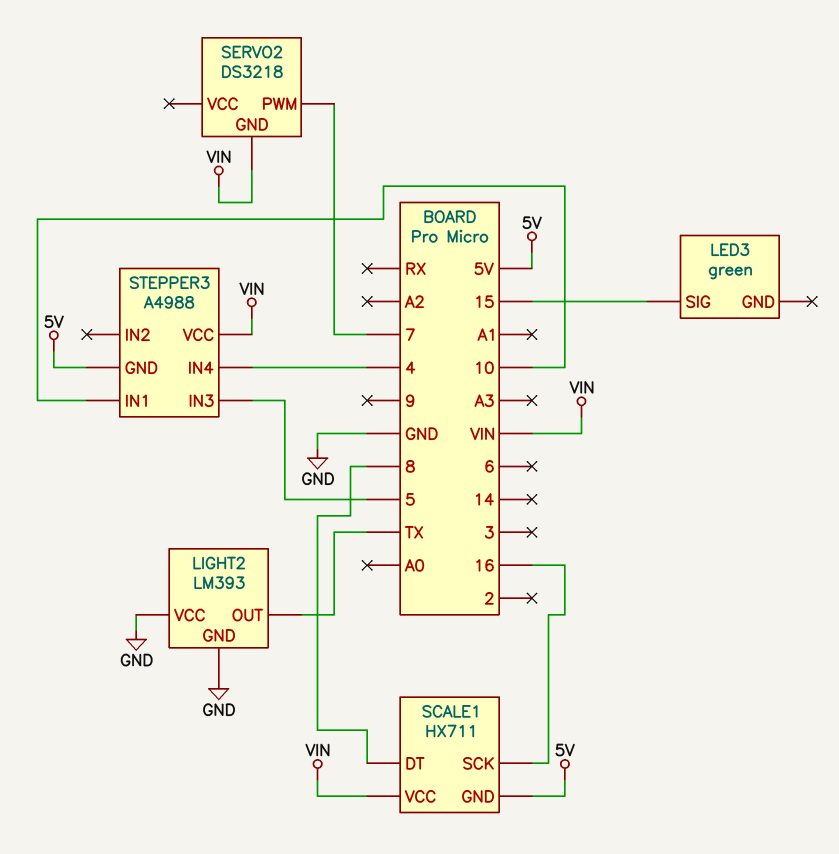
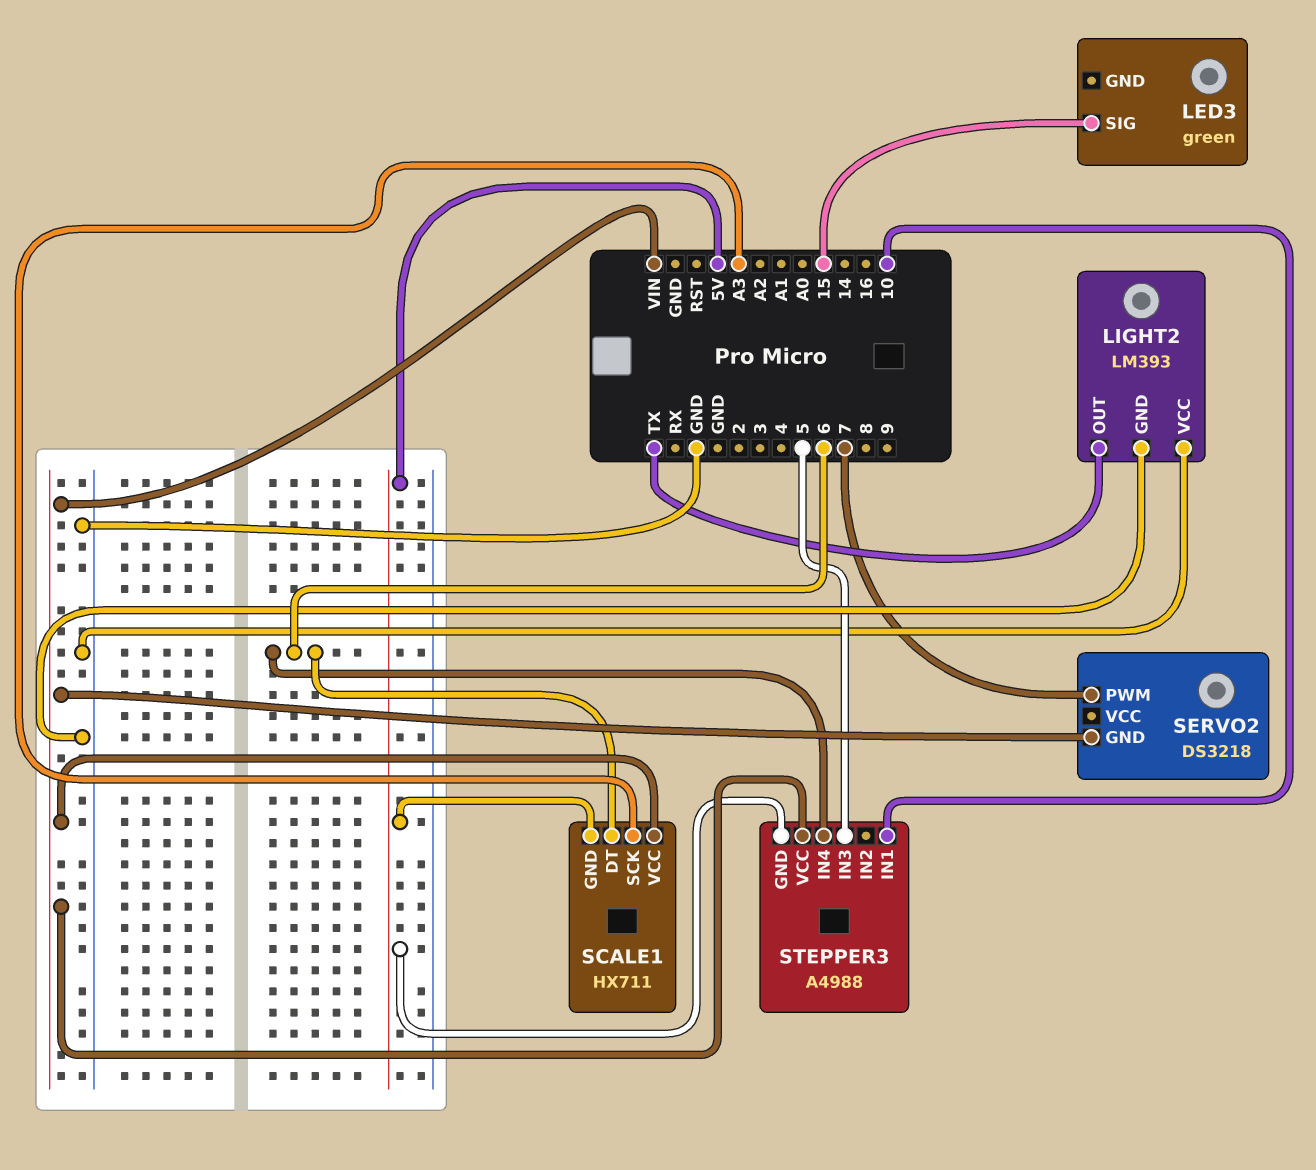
SCALE1 pin DT: 8 -> 6
SCALE1 pin SCK: 16 -> A3
STEPPER3 pin IN4: 4 -> 6

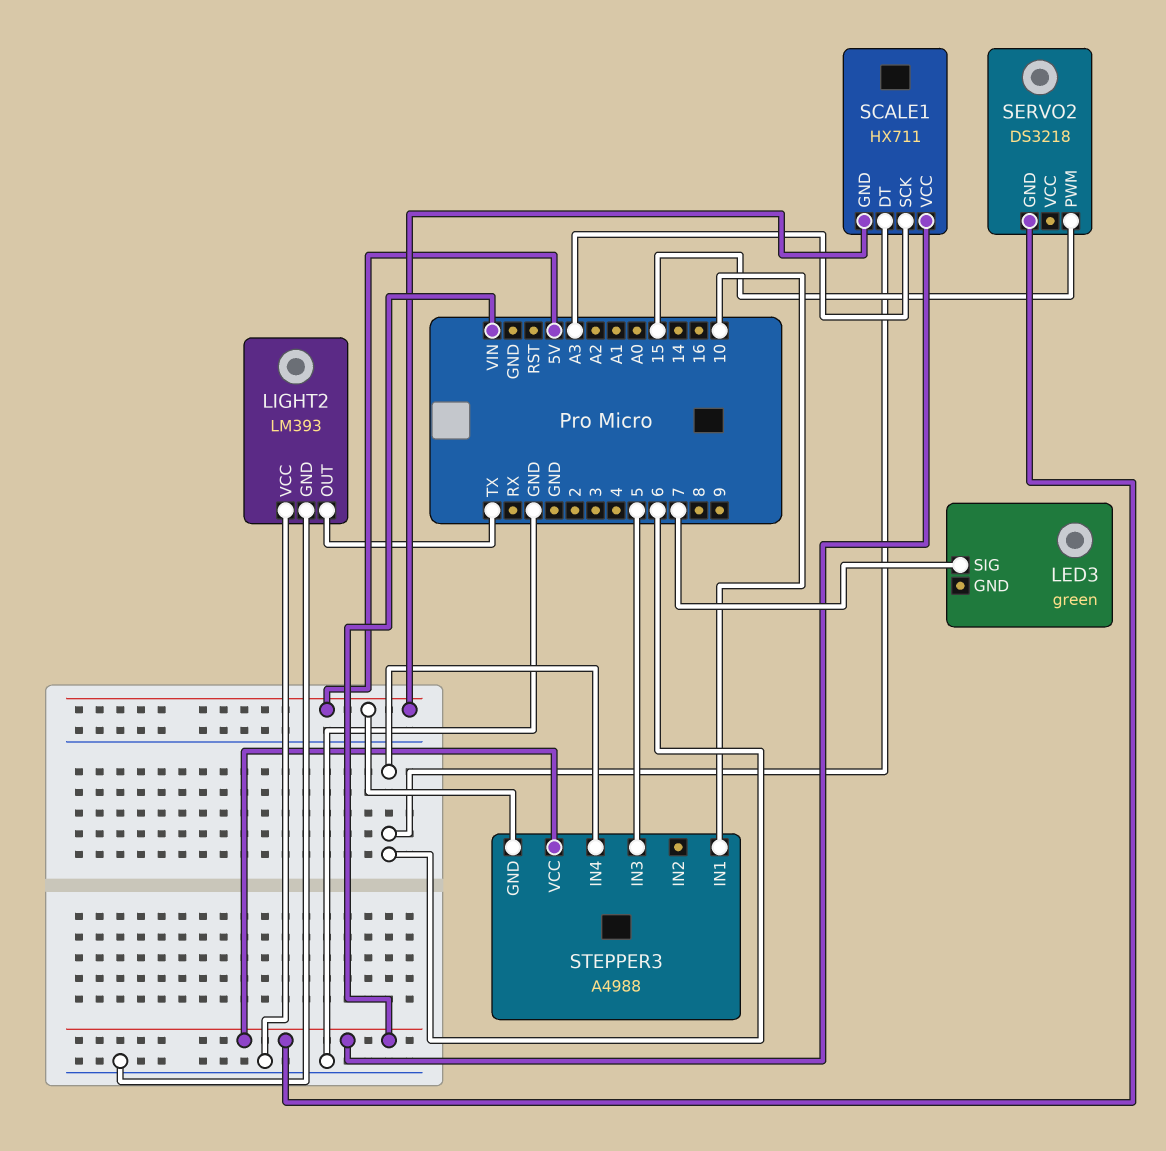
LED3 pin SIG: 15 -> 7
SERVO2 pin PWM: 7 -> 15

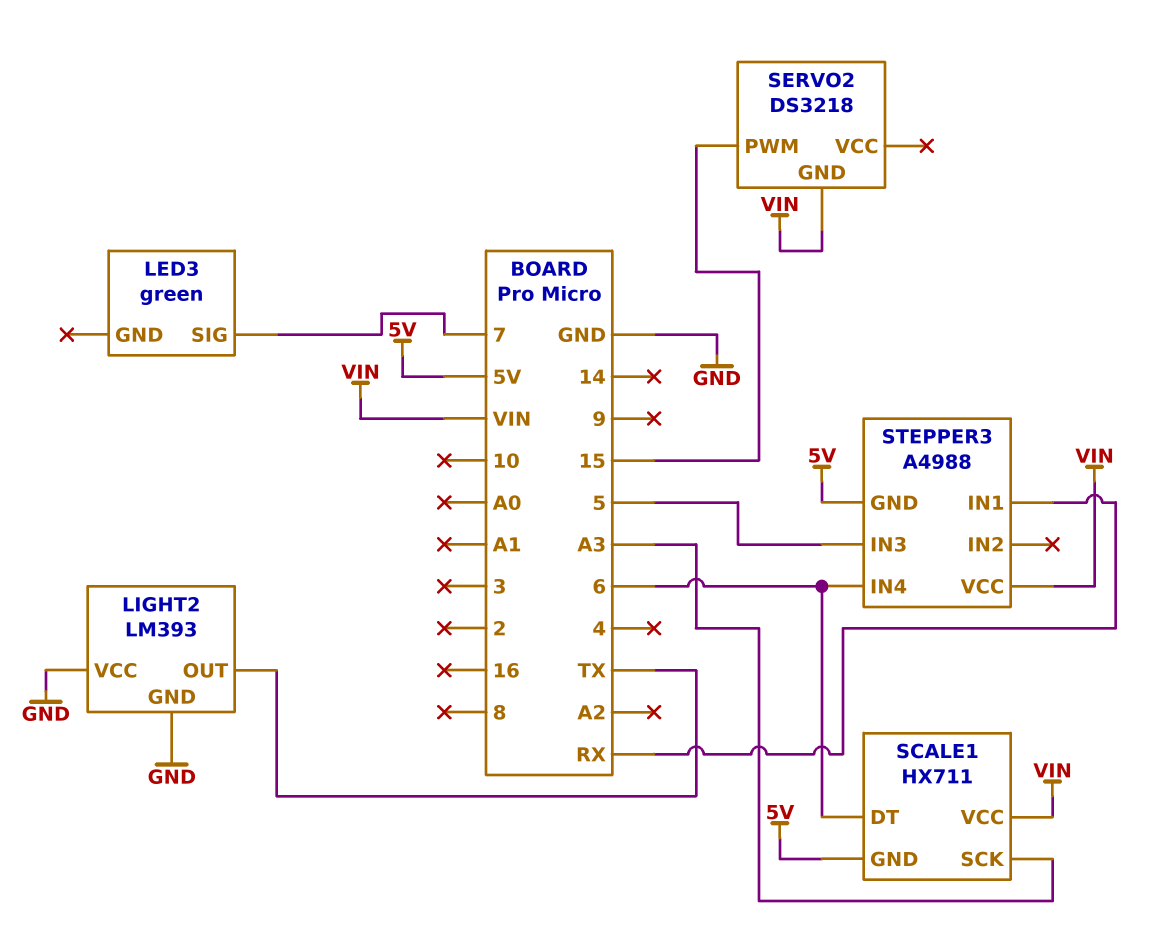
STEPPER3 pin IN1: 10 -> RX

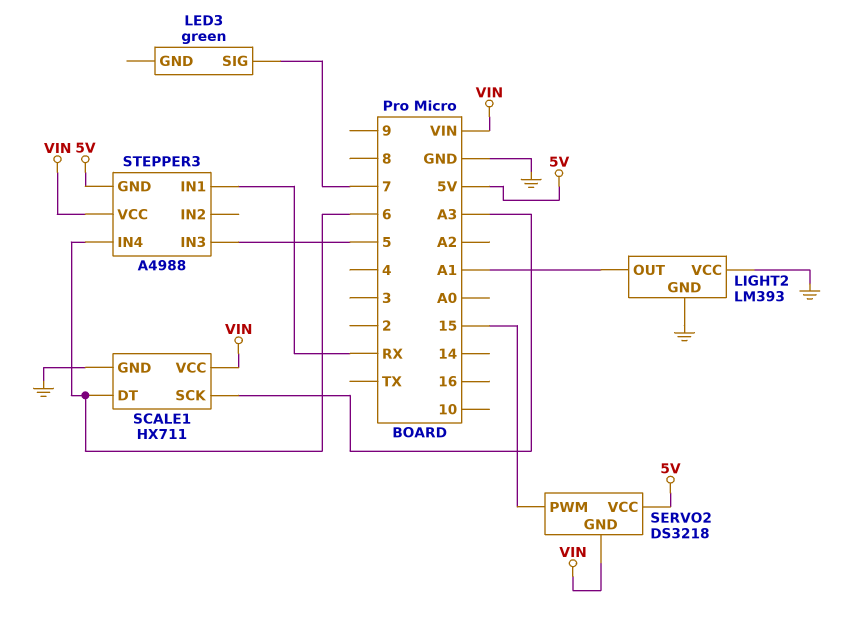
LIGHT2 pin OUT: TX -> A1
SCALE1 pin GND: 5V -> GND
SERVO2 pin VCC: none -> 5V

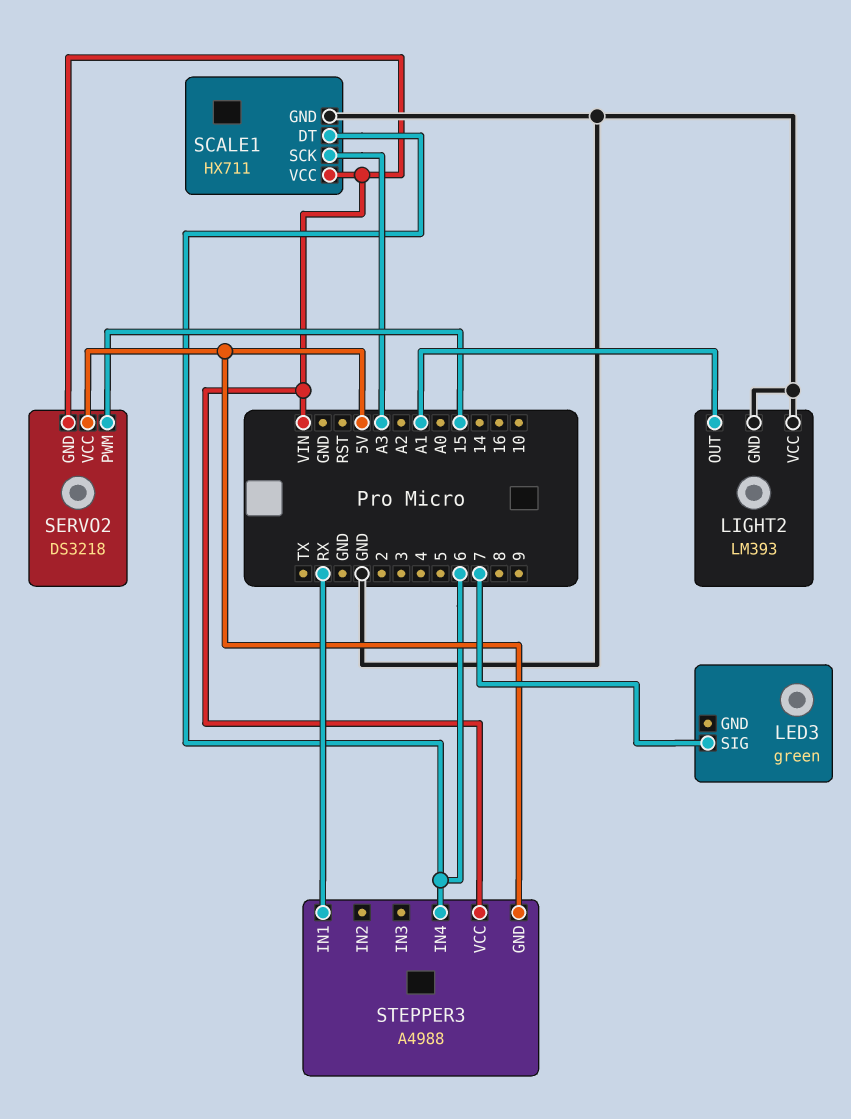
STEPPER3 pin IN3: 5 -> none

